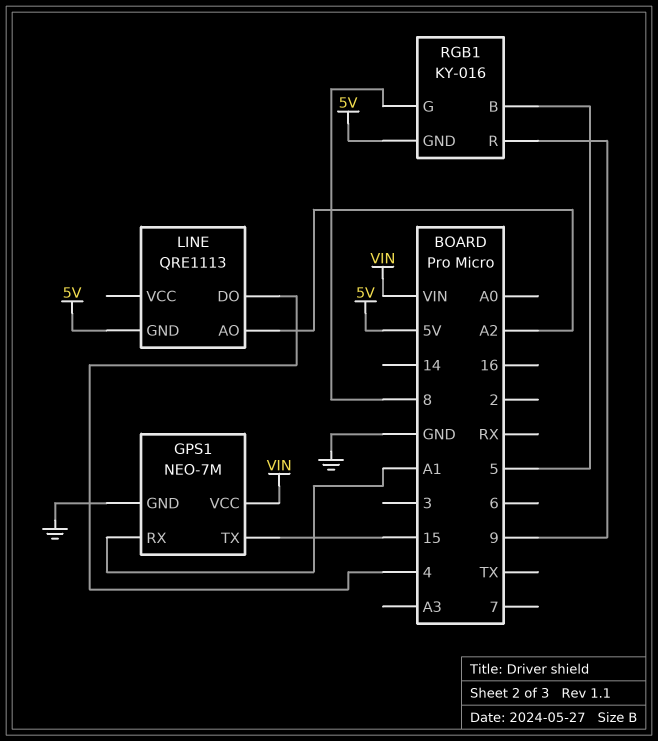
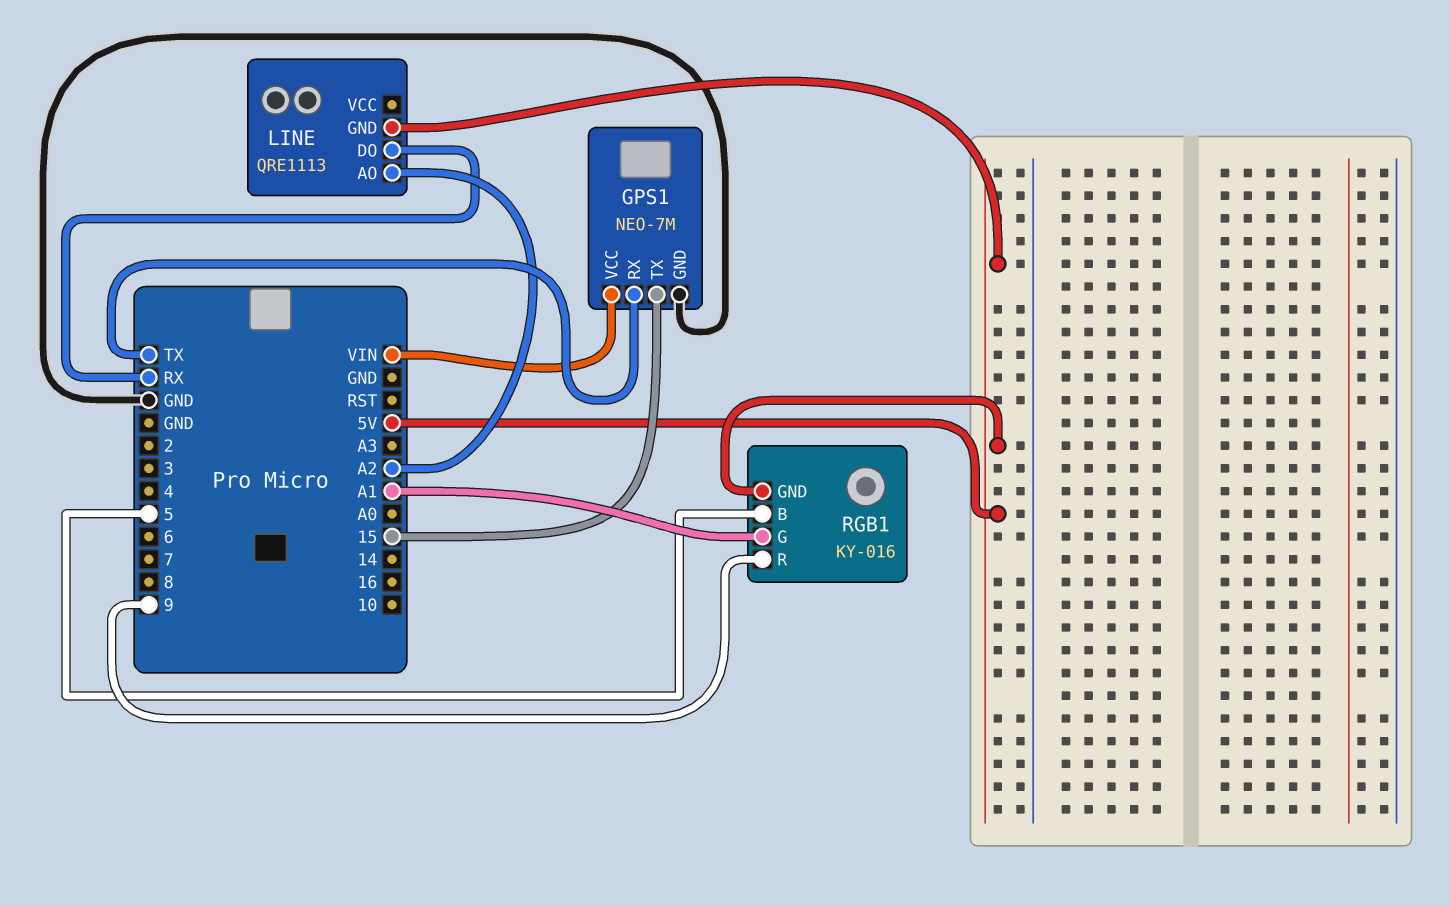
GPS1 pin RX: A1 -> TX
LINE pin DO: 4 -> RX
RGB1 pin G: 8 -> A1

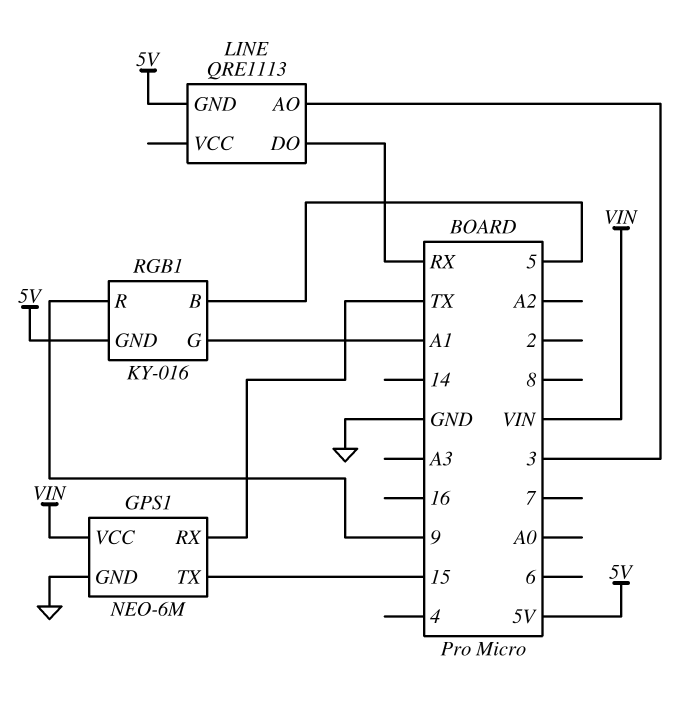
GPS1: NEO-7M -> NEO-6M
LINE pin AO: A2 -> 3

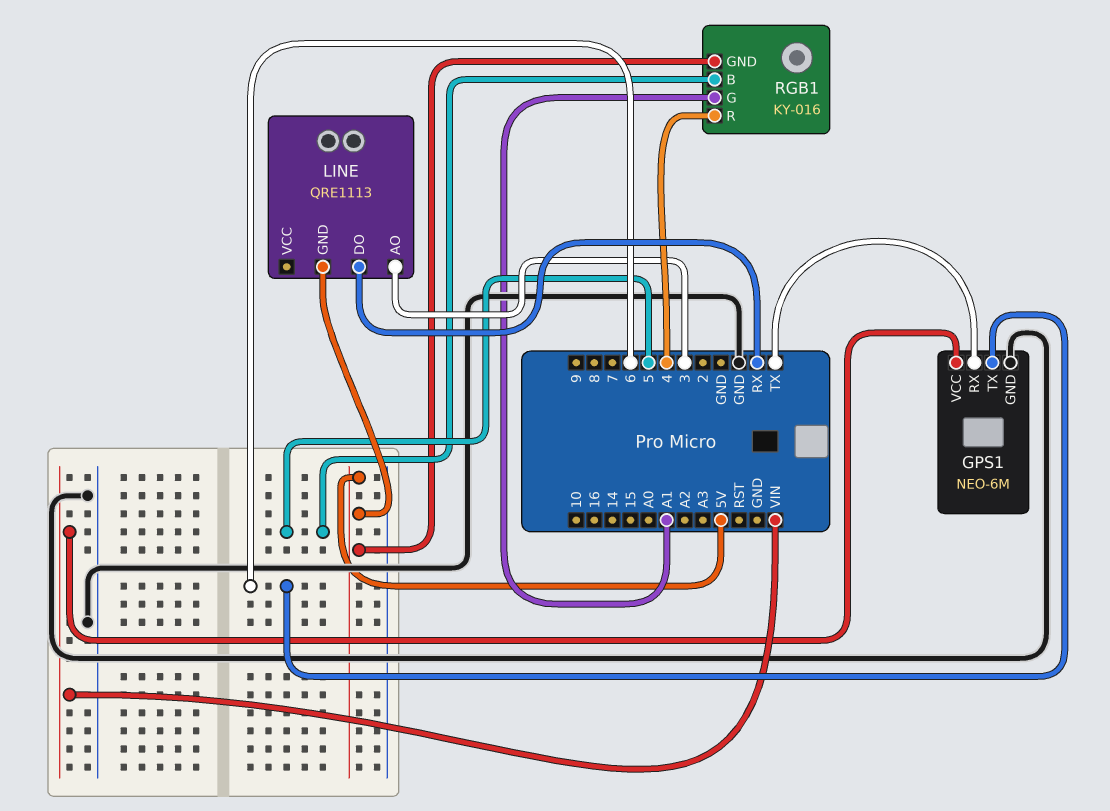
GPS1 pin TX: 15 -> 6
RGB1 pin R: 9 -> 4

